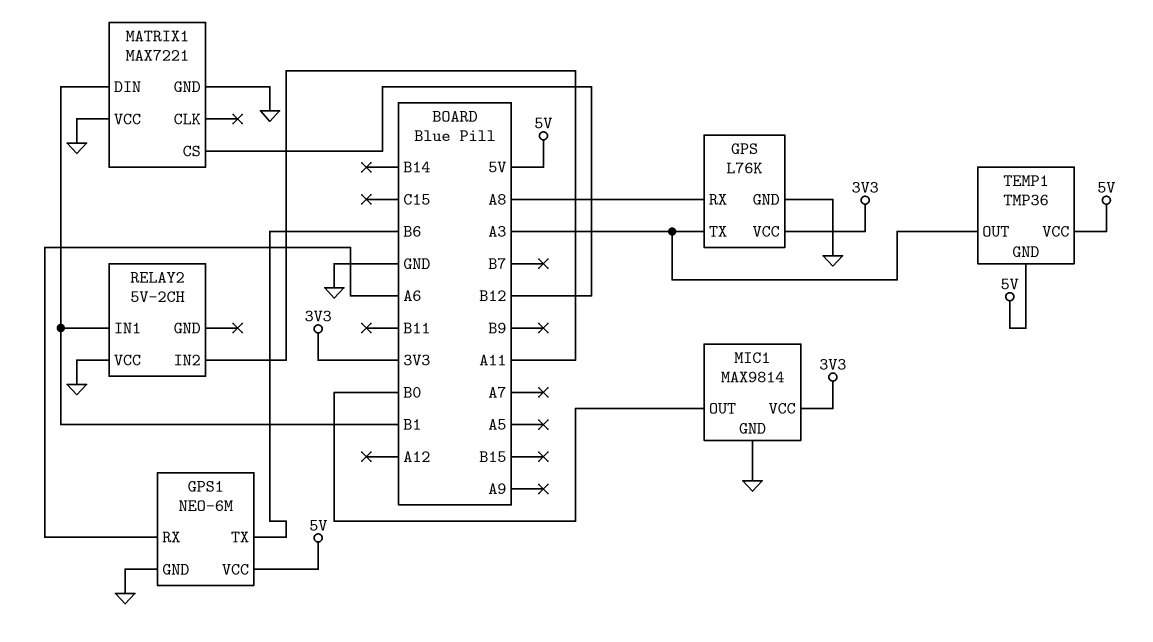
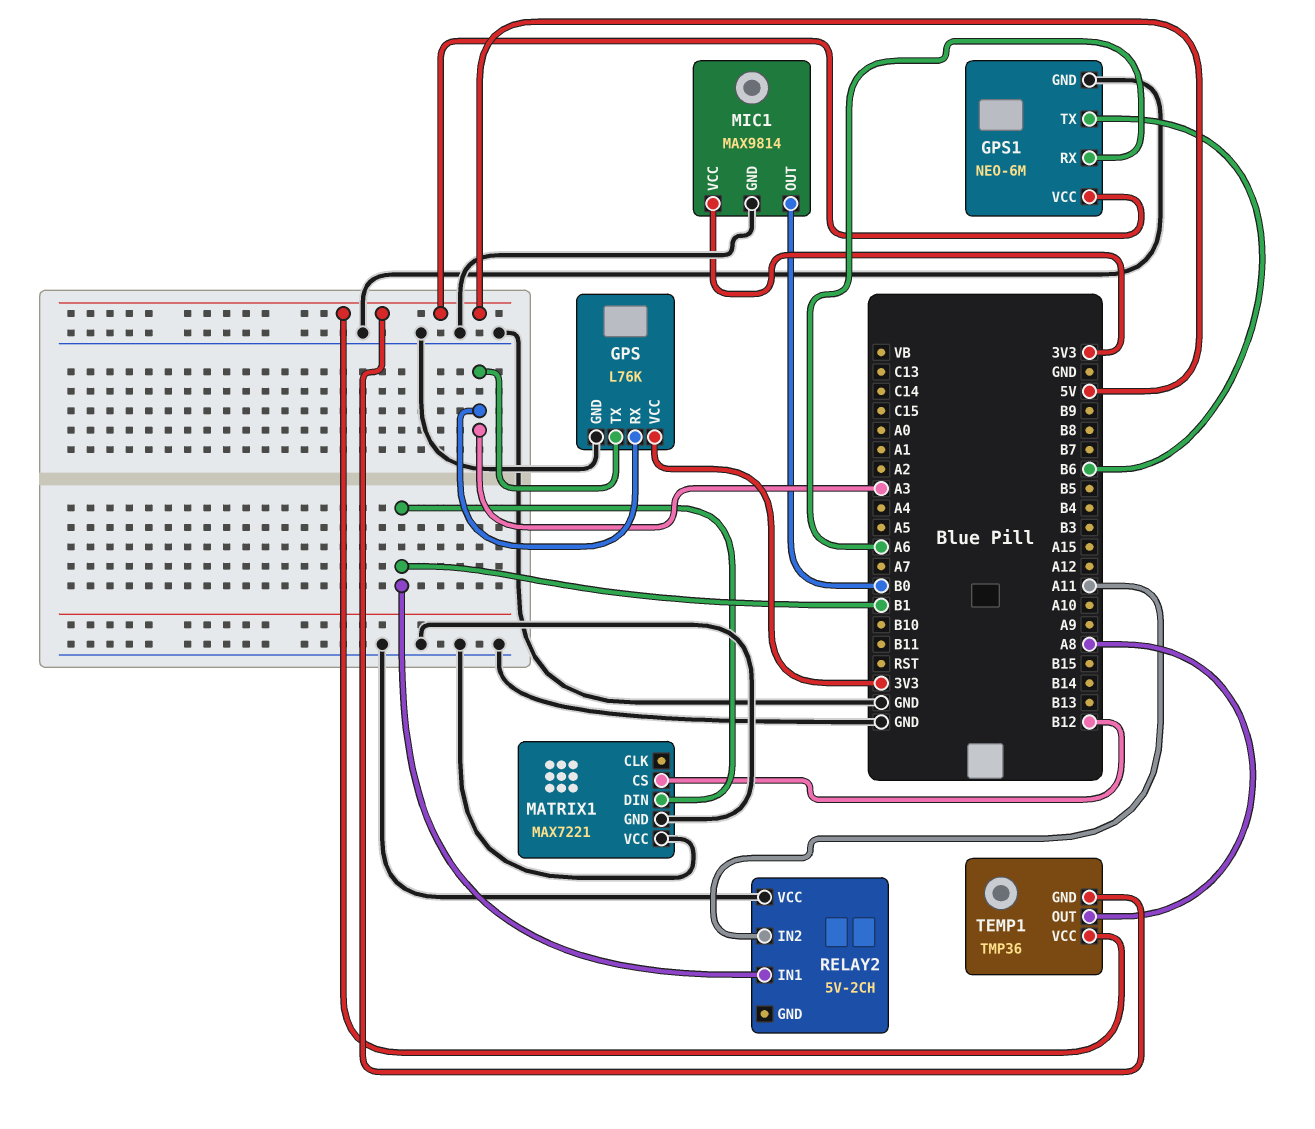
GPS pin RX: A8 -> A3
TEMP1 pin OUT: A3 -> A8

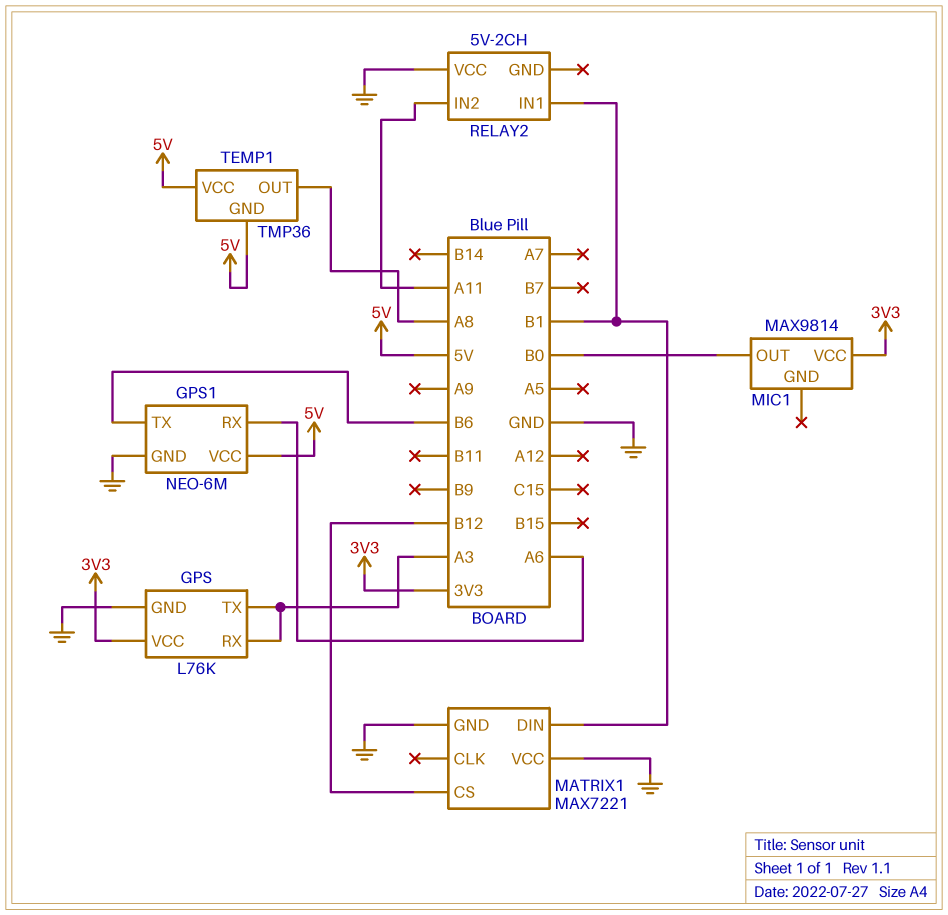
MIC1 pin GND: GND -> none

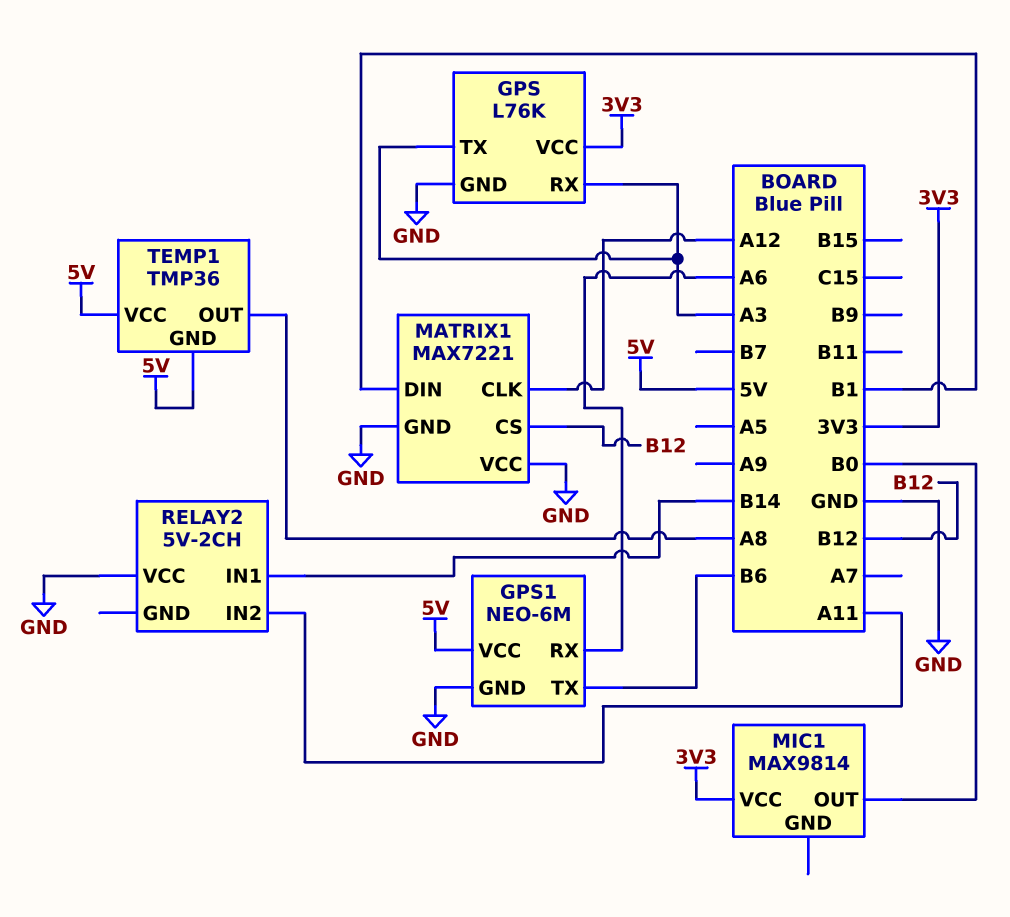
MATRIX1 pin CLK: none -> A12
RELAY2 pin IN1: B1 -> B14

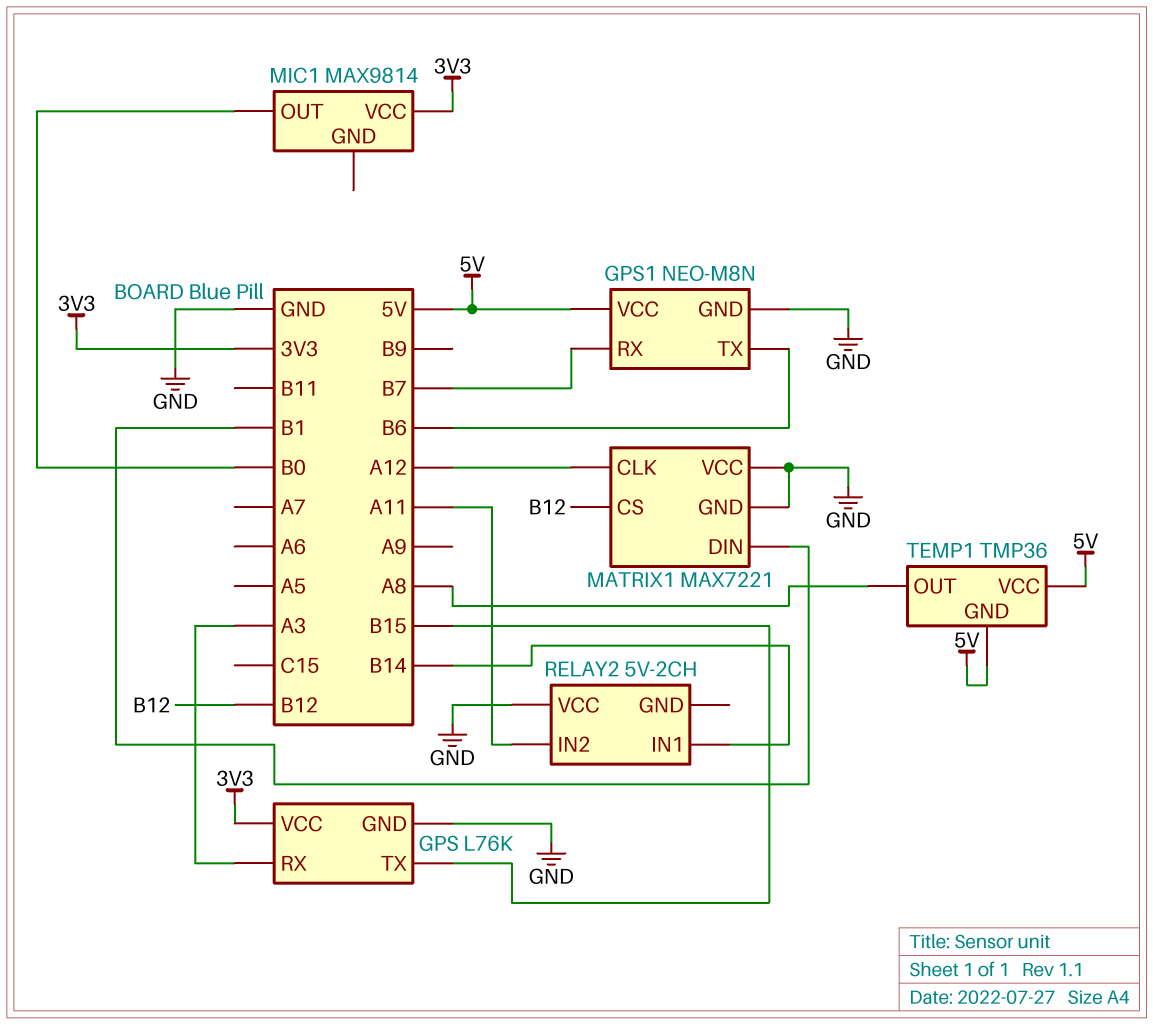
GPS pin TX: A3 -> B15
GPS1: NEO-6M -> NEO-M8N
GPS1 pin RX: A6 -> B7

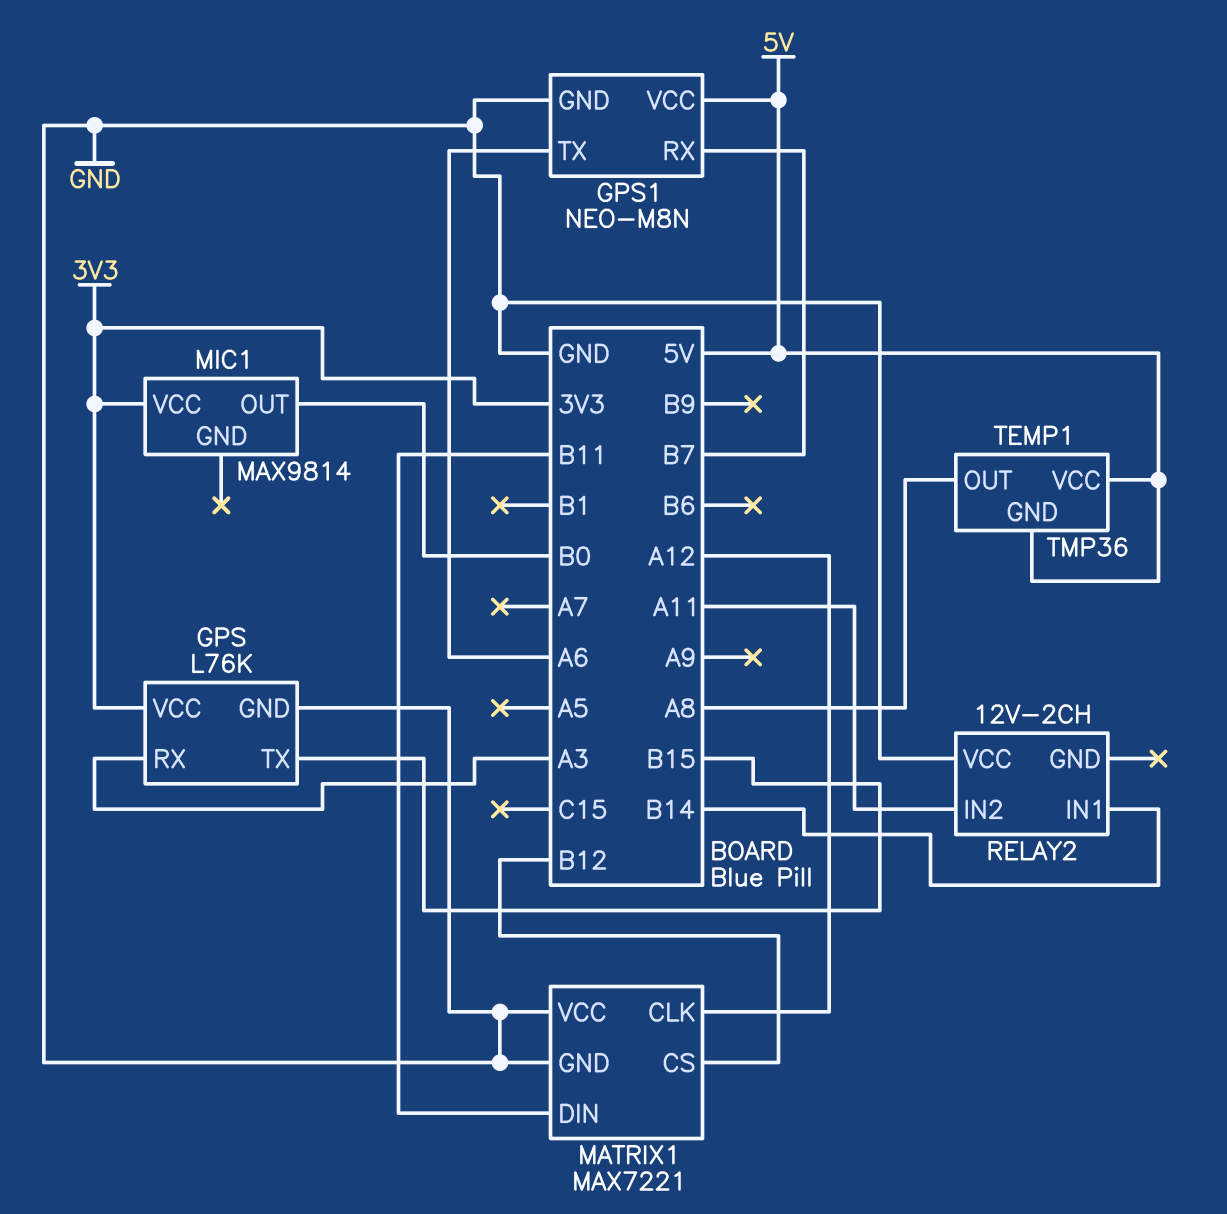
GPS1 pin TX: B6 -> A6
MATRIX1 pin DIN: B1 -> B11
RELAY2: 5V-2CH -> 12V-2CH

